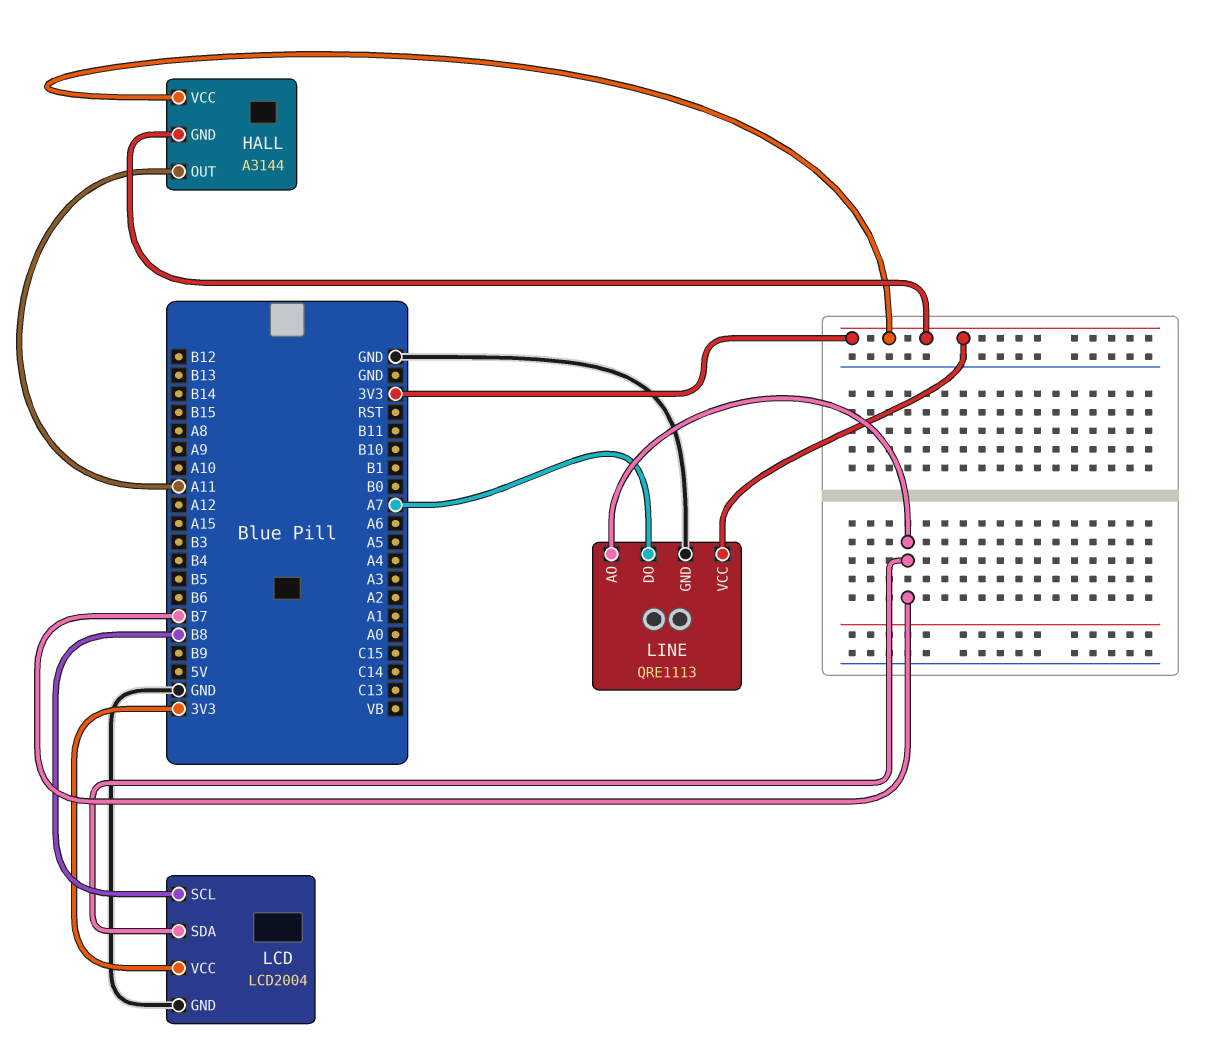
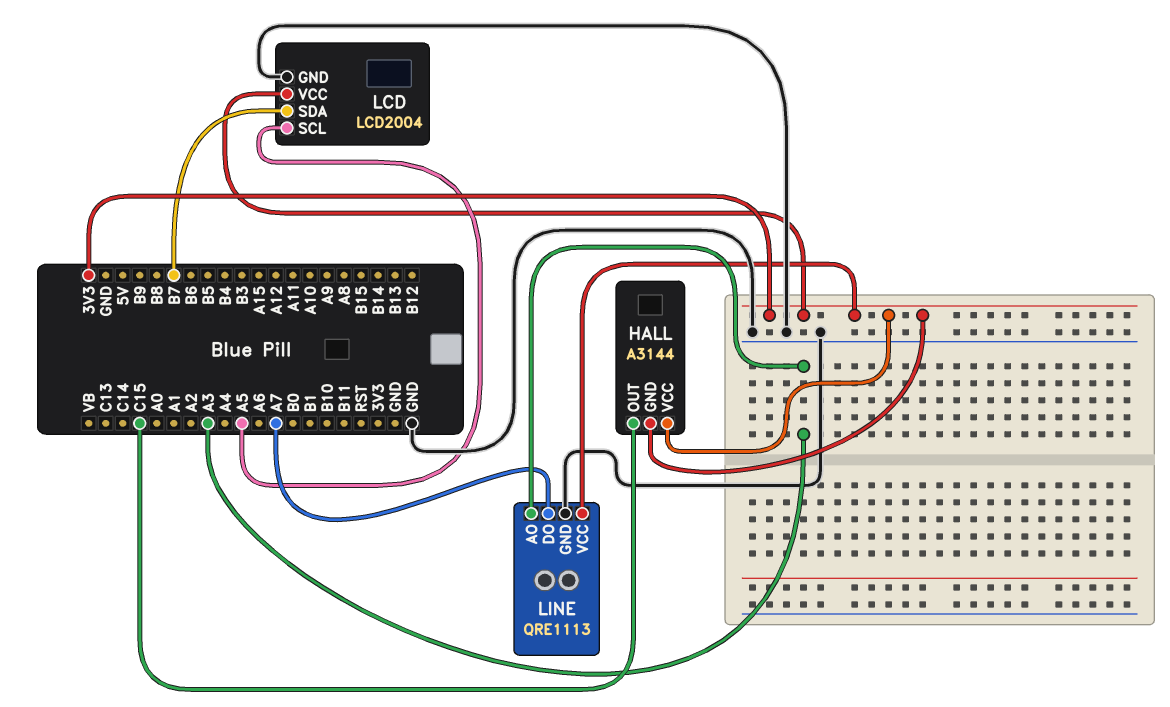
HALL pin OUT: A11 -> C15
LCD pin SCL: B8 -> A5
LINE pin AO: B7 -> A3

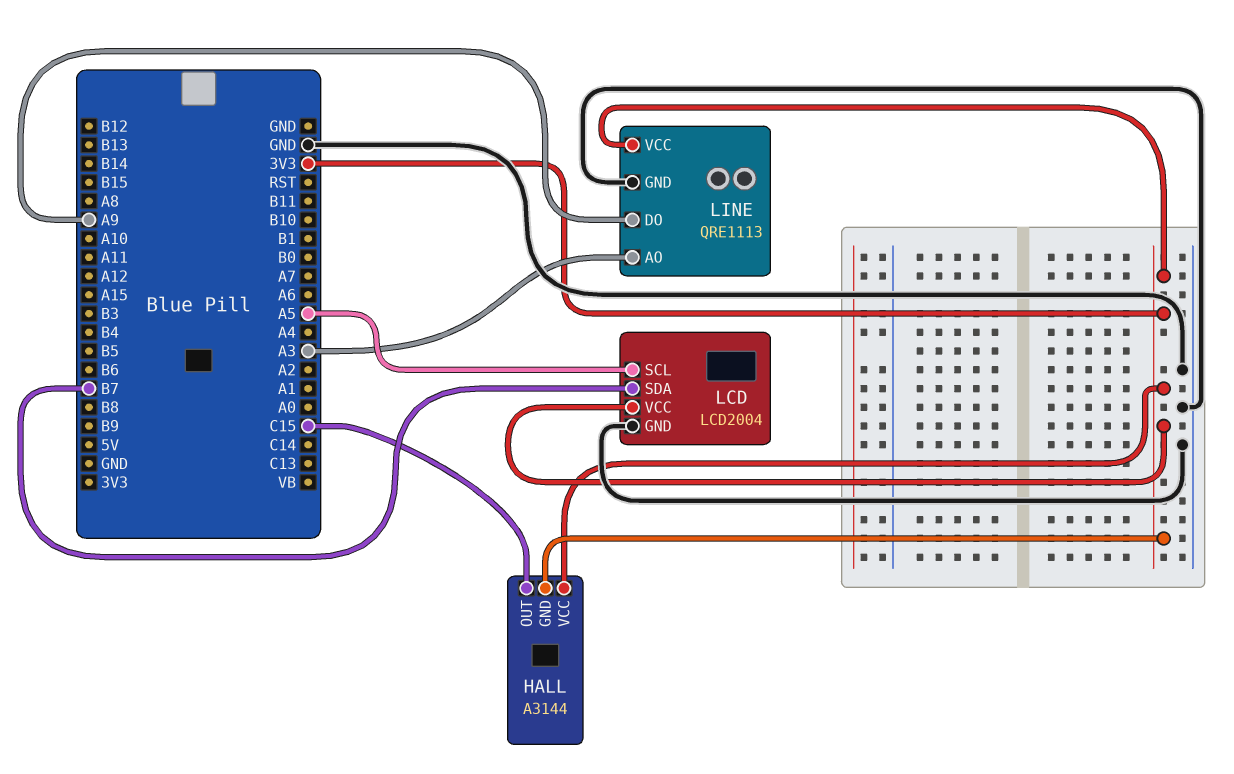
LINE pin DO: A7 -> A9

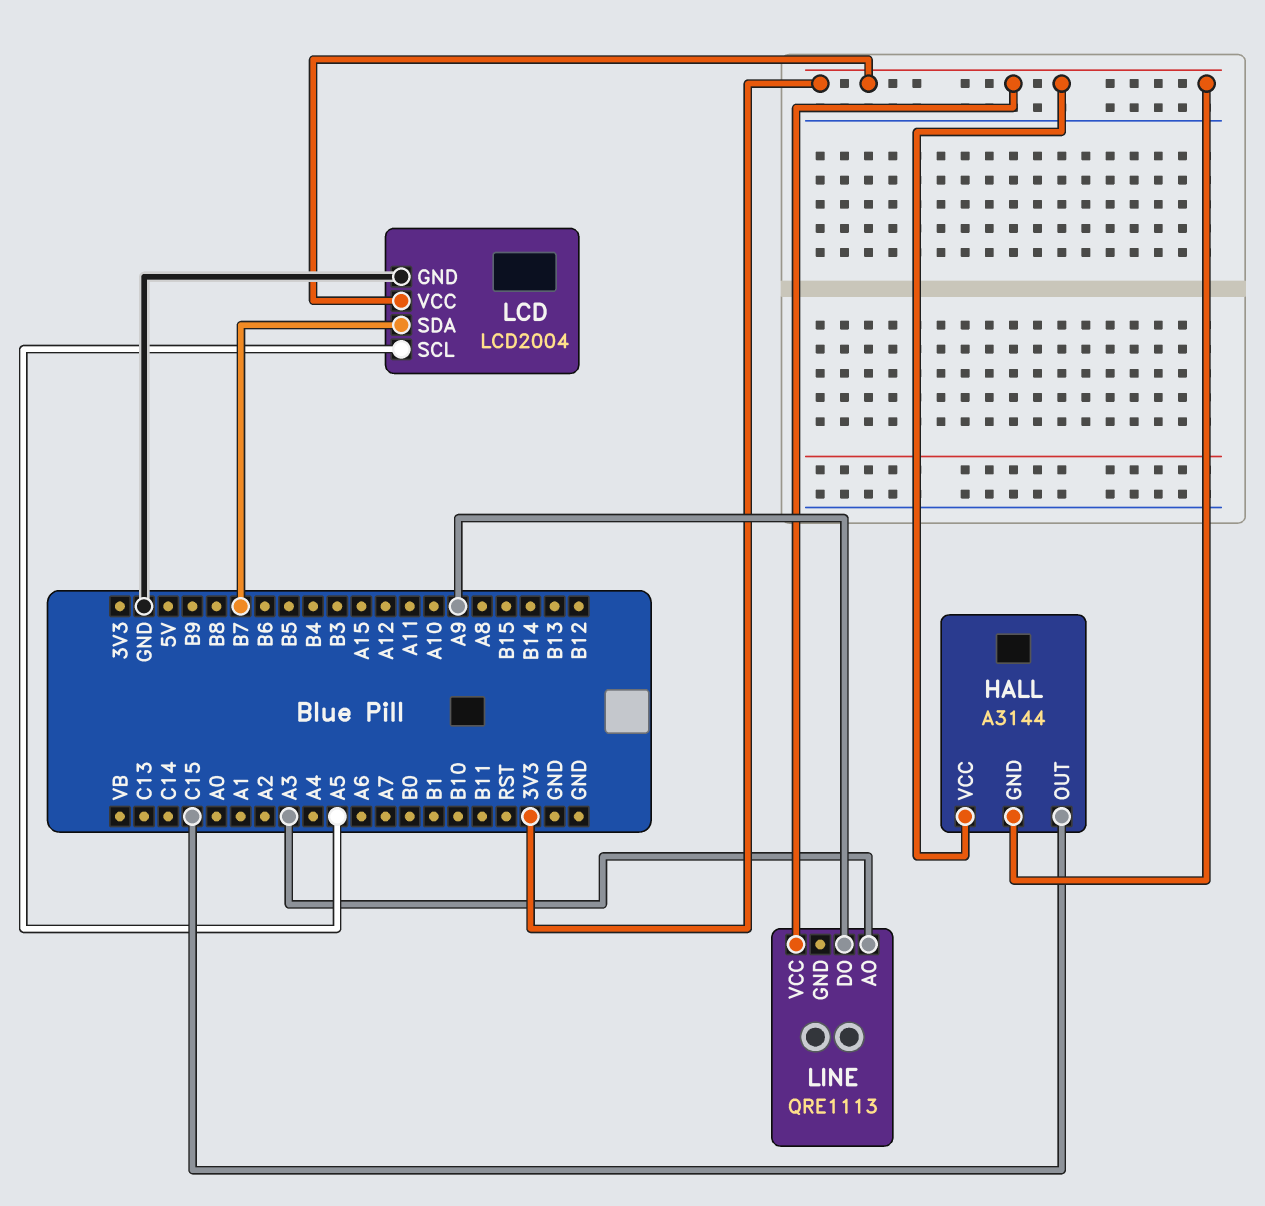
LINE pin GND: GND -> none

